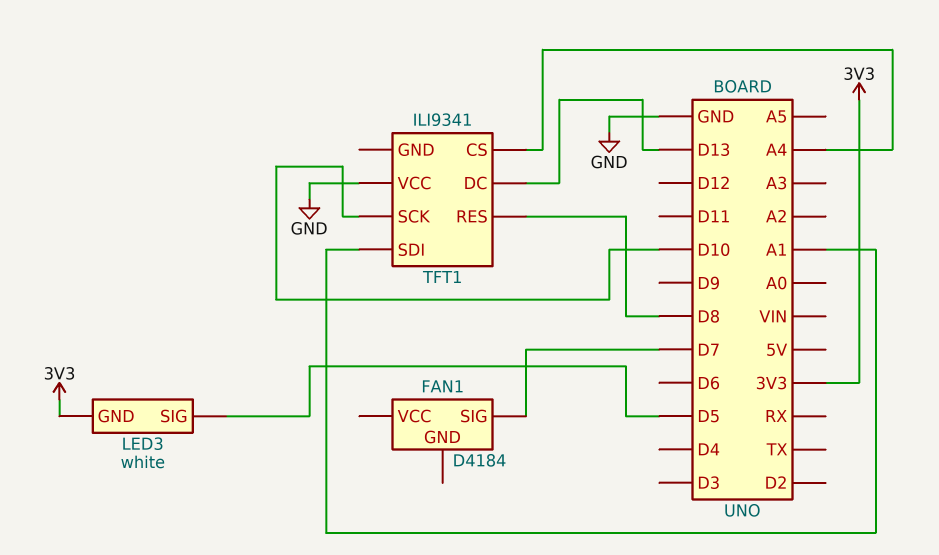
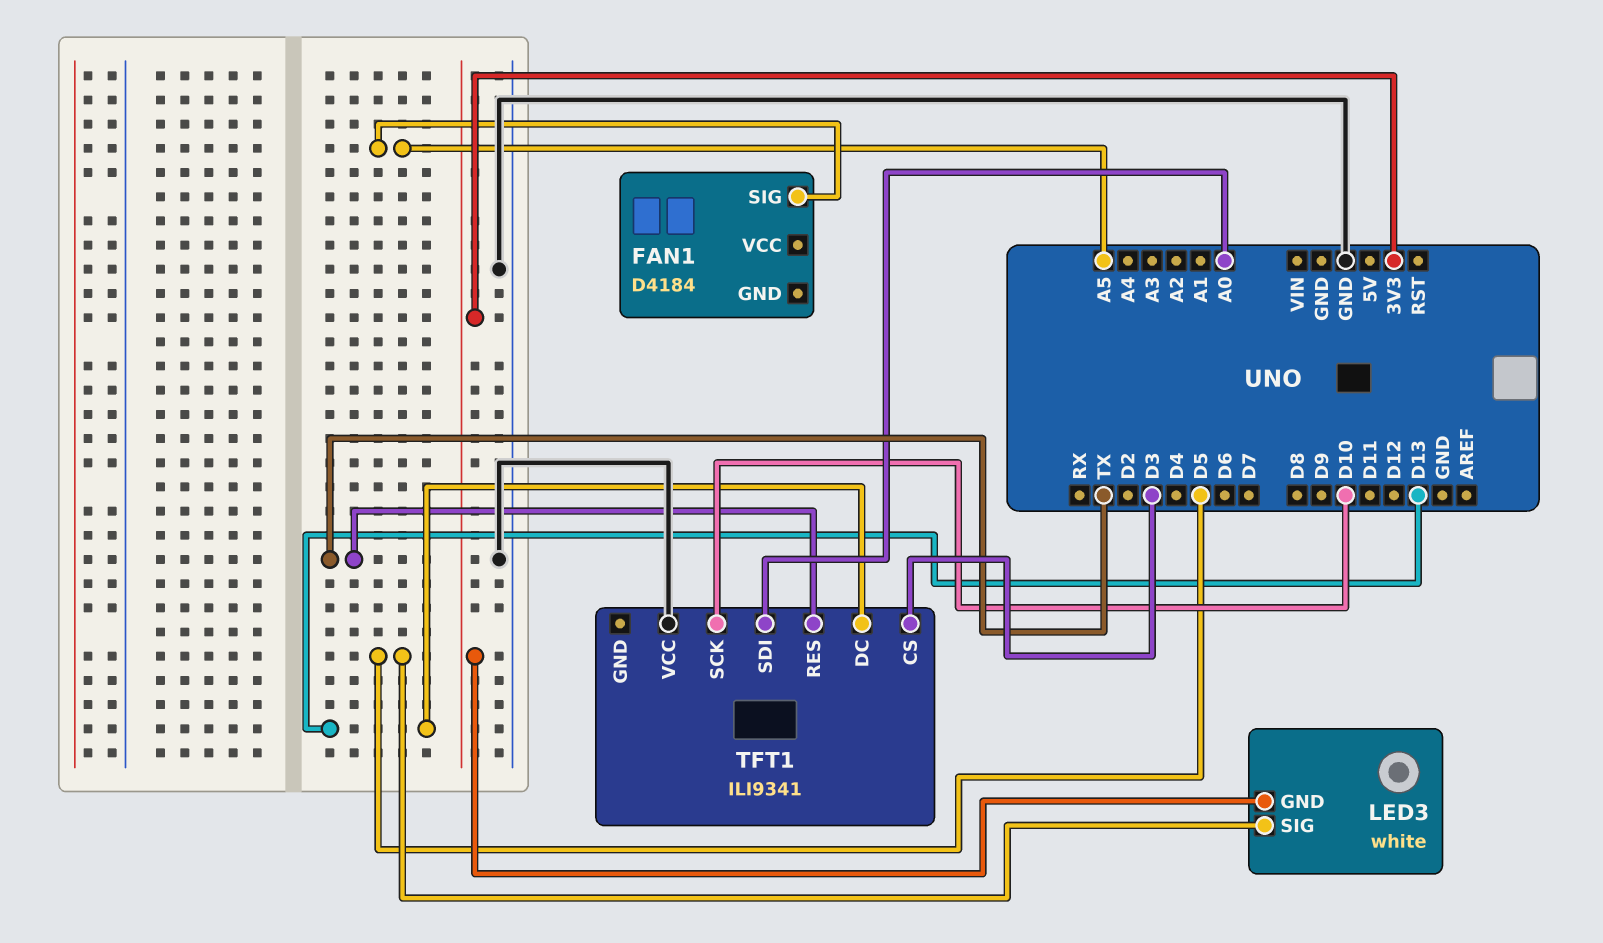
FAN1 pin SIG: D7 -> A5
TFT1 pin CS: A4 -> D3
TFT1 pin RES: D8 -> TX
TFT1 pin SDI: A1 -> A0

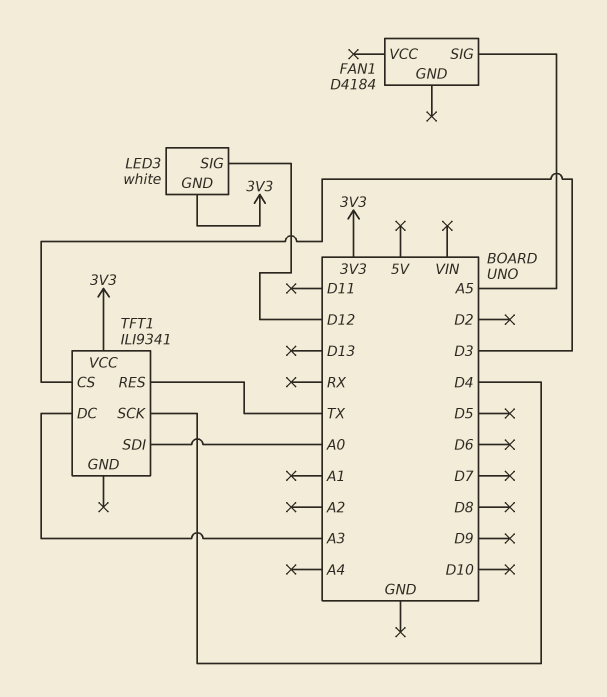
LED3 pin SIG: D5 -> D12
TFT1 pin DC: D13 -> A3
TFT1 pin SCK: D10 -> D4
TFT1 pin VCC: GND -> 3V3

